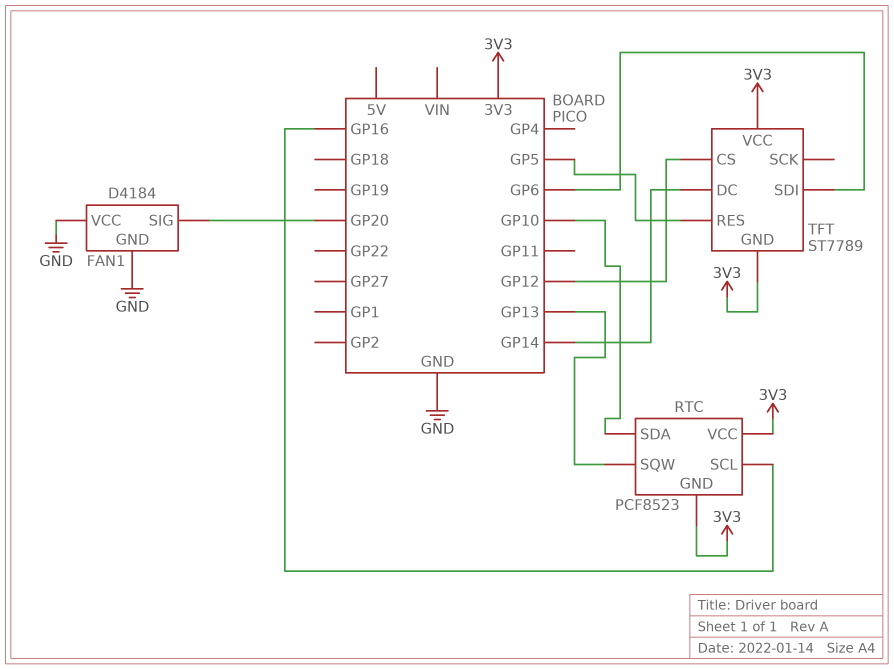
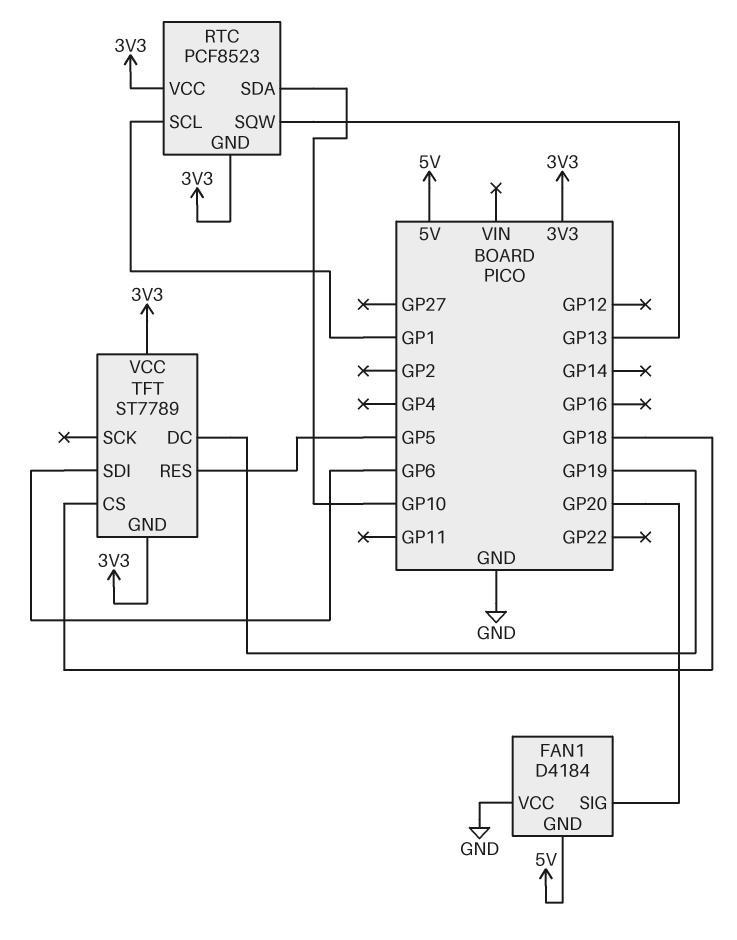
FAN1 pin GND: GND -> 5V
RTC pin SCL: GP16 -> GP1
TFT pin CS: GP12 -> GP18
TFT pin DC: GP14 -> GP19

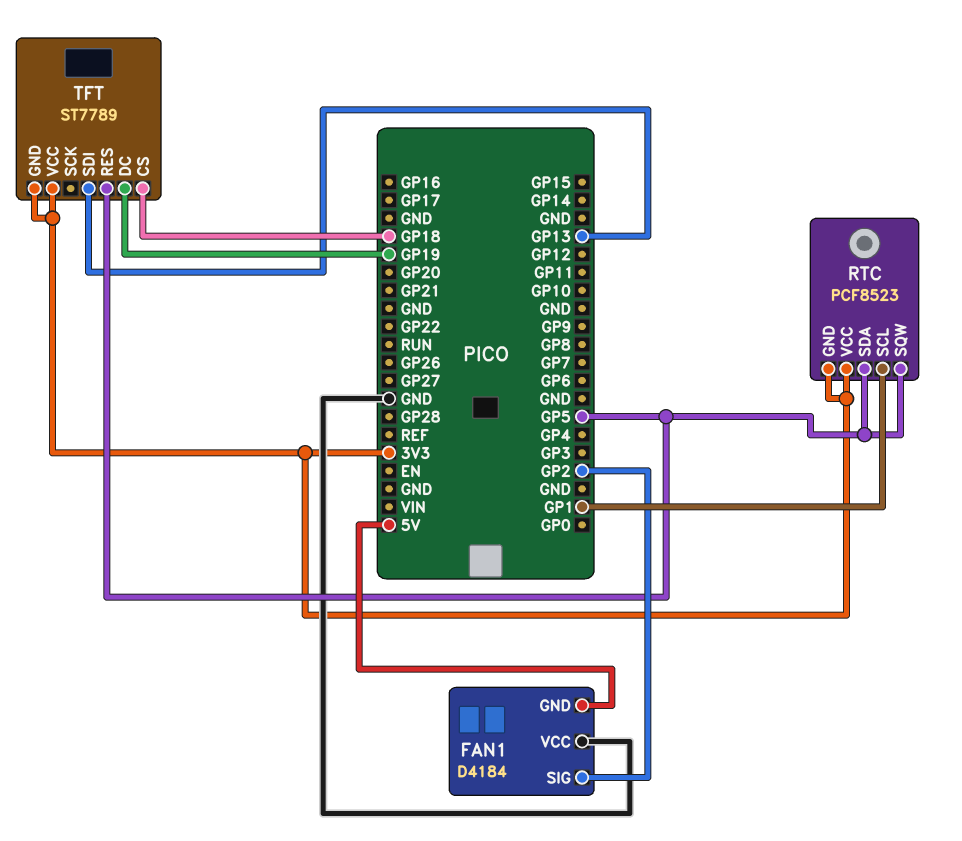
FAN1 pin SIG: GP20 -> GP2
RTC pin SDA: GP10 -> GP5
RTC pin SQW: GP13 -> GP5
TFT pin SDI: GP6 -> GP13

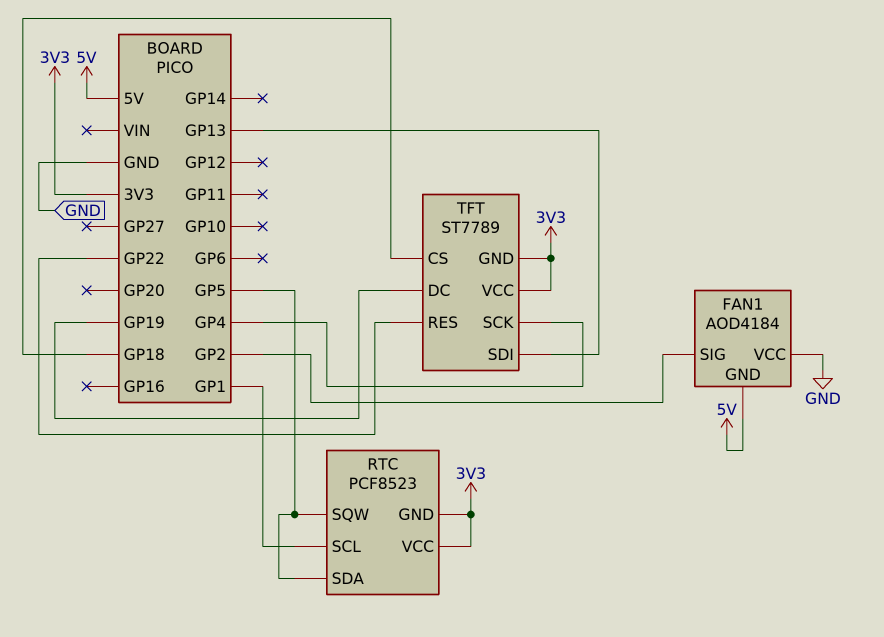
FAN1: D4184 -> AOD4184
TFT pin RES: GP5 -> GP22
TFT pin SCK: none -> GP4

